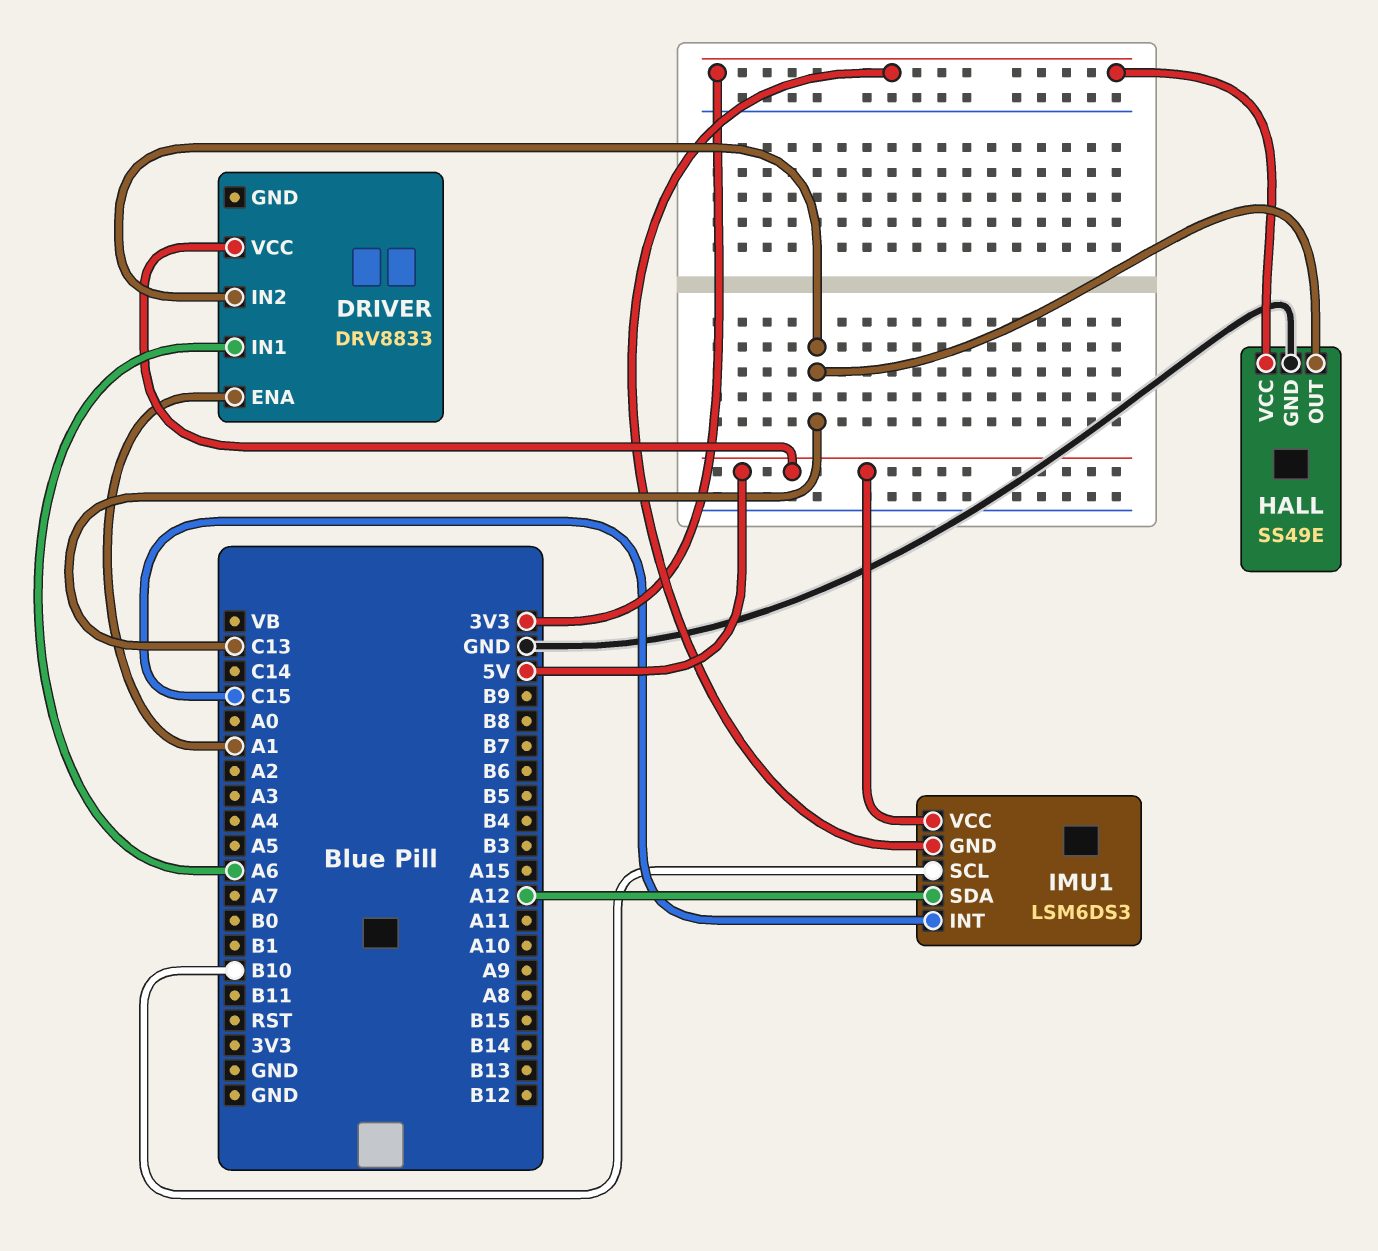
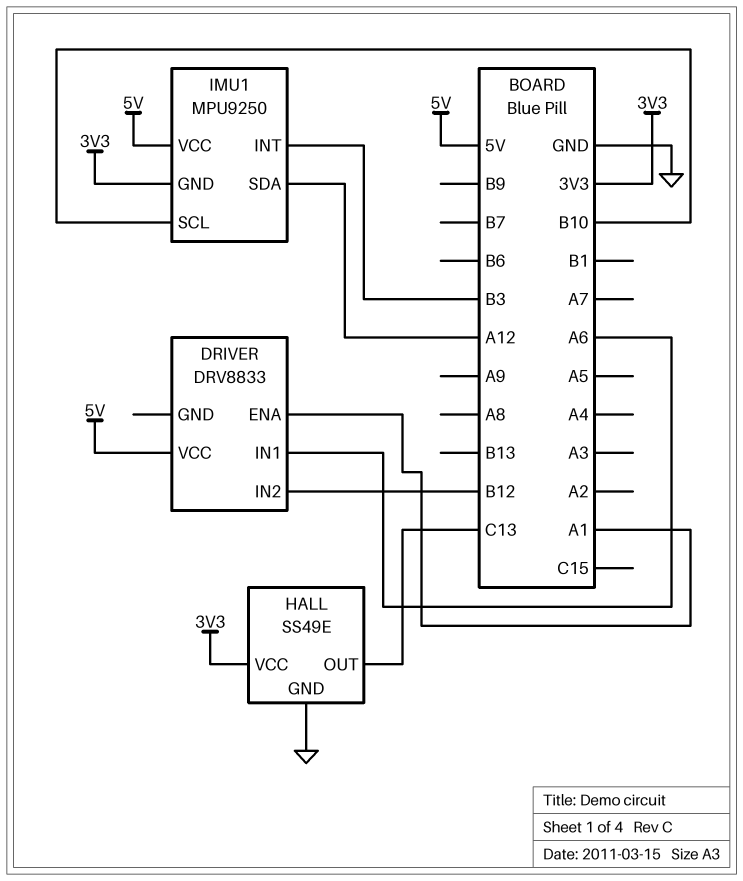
DRIVER pin IN2: C13 -> B12
IMU1: LSM6DS3 -> MPU9250
IMU1 pin INT: C15 -> B3

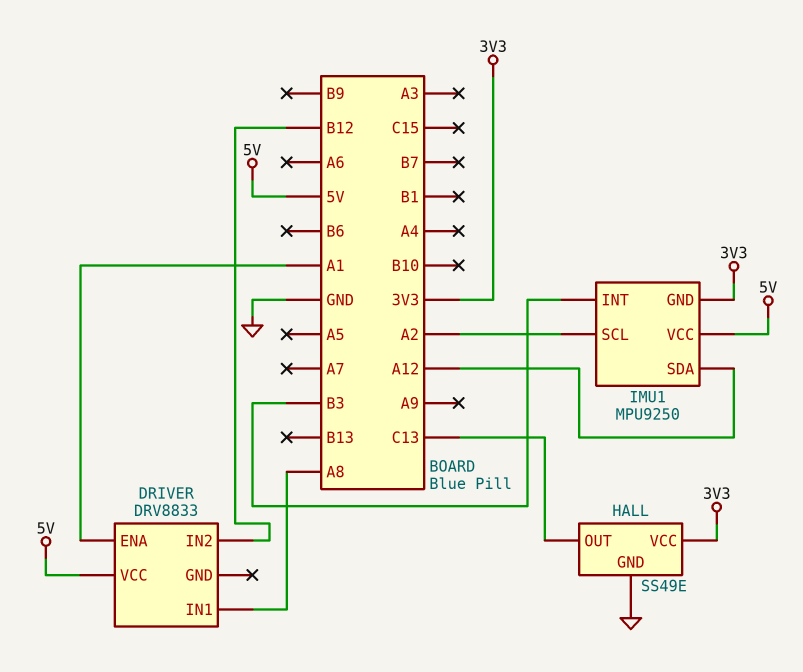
DRIVER pin IN1: A6 -> A8
IMU1 pin SCL: B10 -> A2

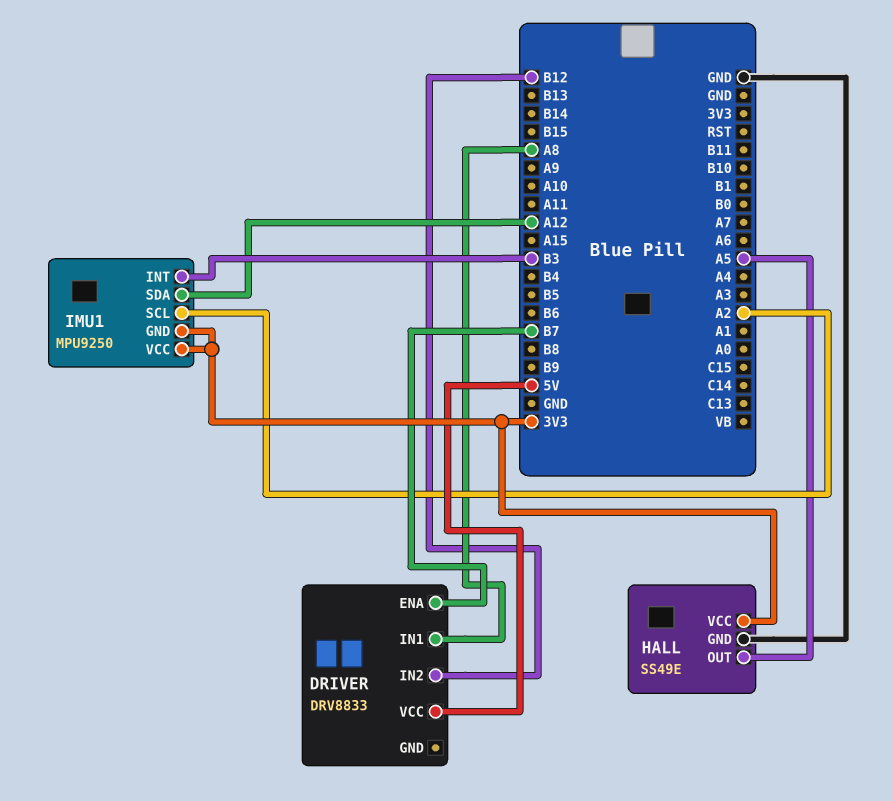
DRIVER pin ENA: A1 -> B7
HALL pin OUT: C13 -> A5
IMU1 pin VCC: 5V -> 3V3

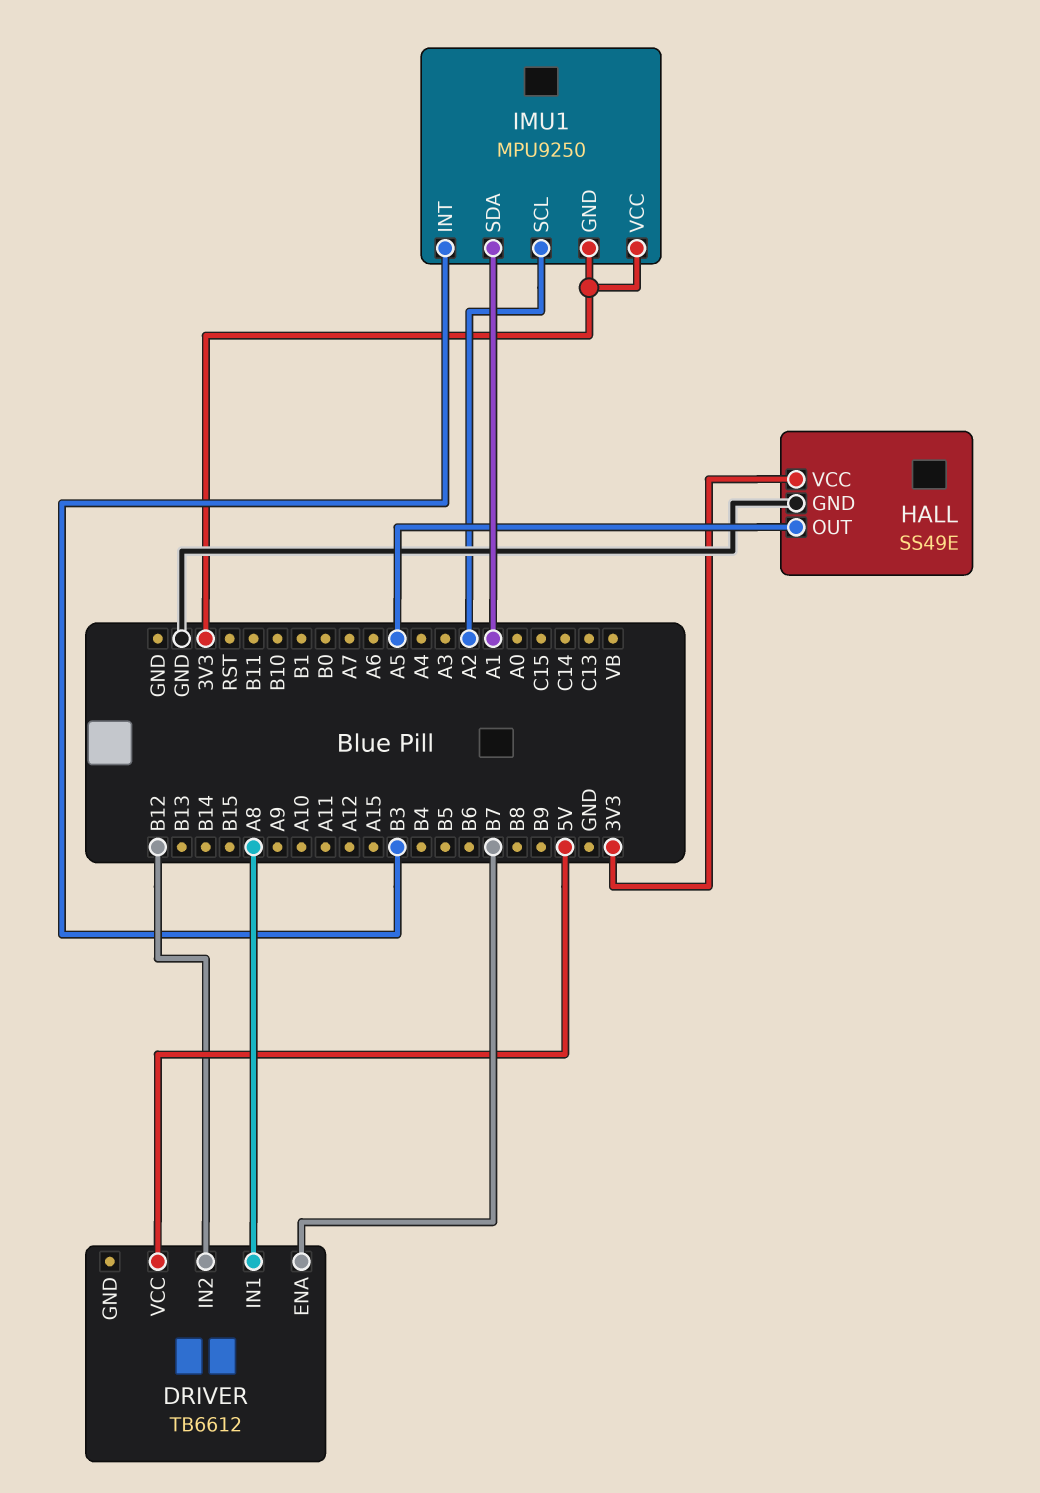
DRIVER: DRV8833 -> TB6612
IMU1 pin SDA: A12 -> A1

